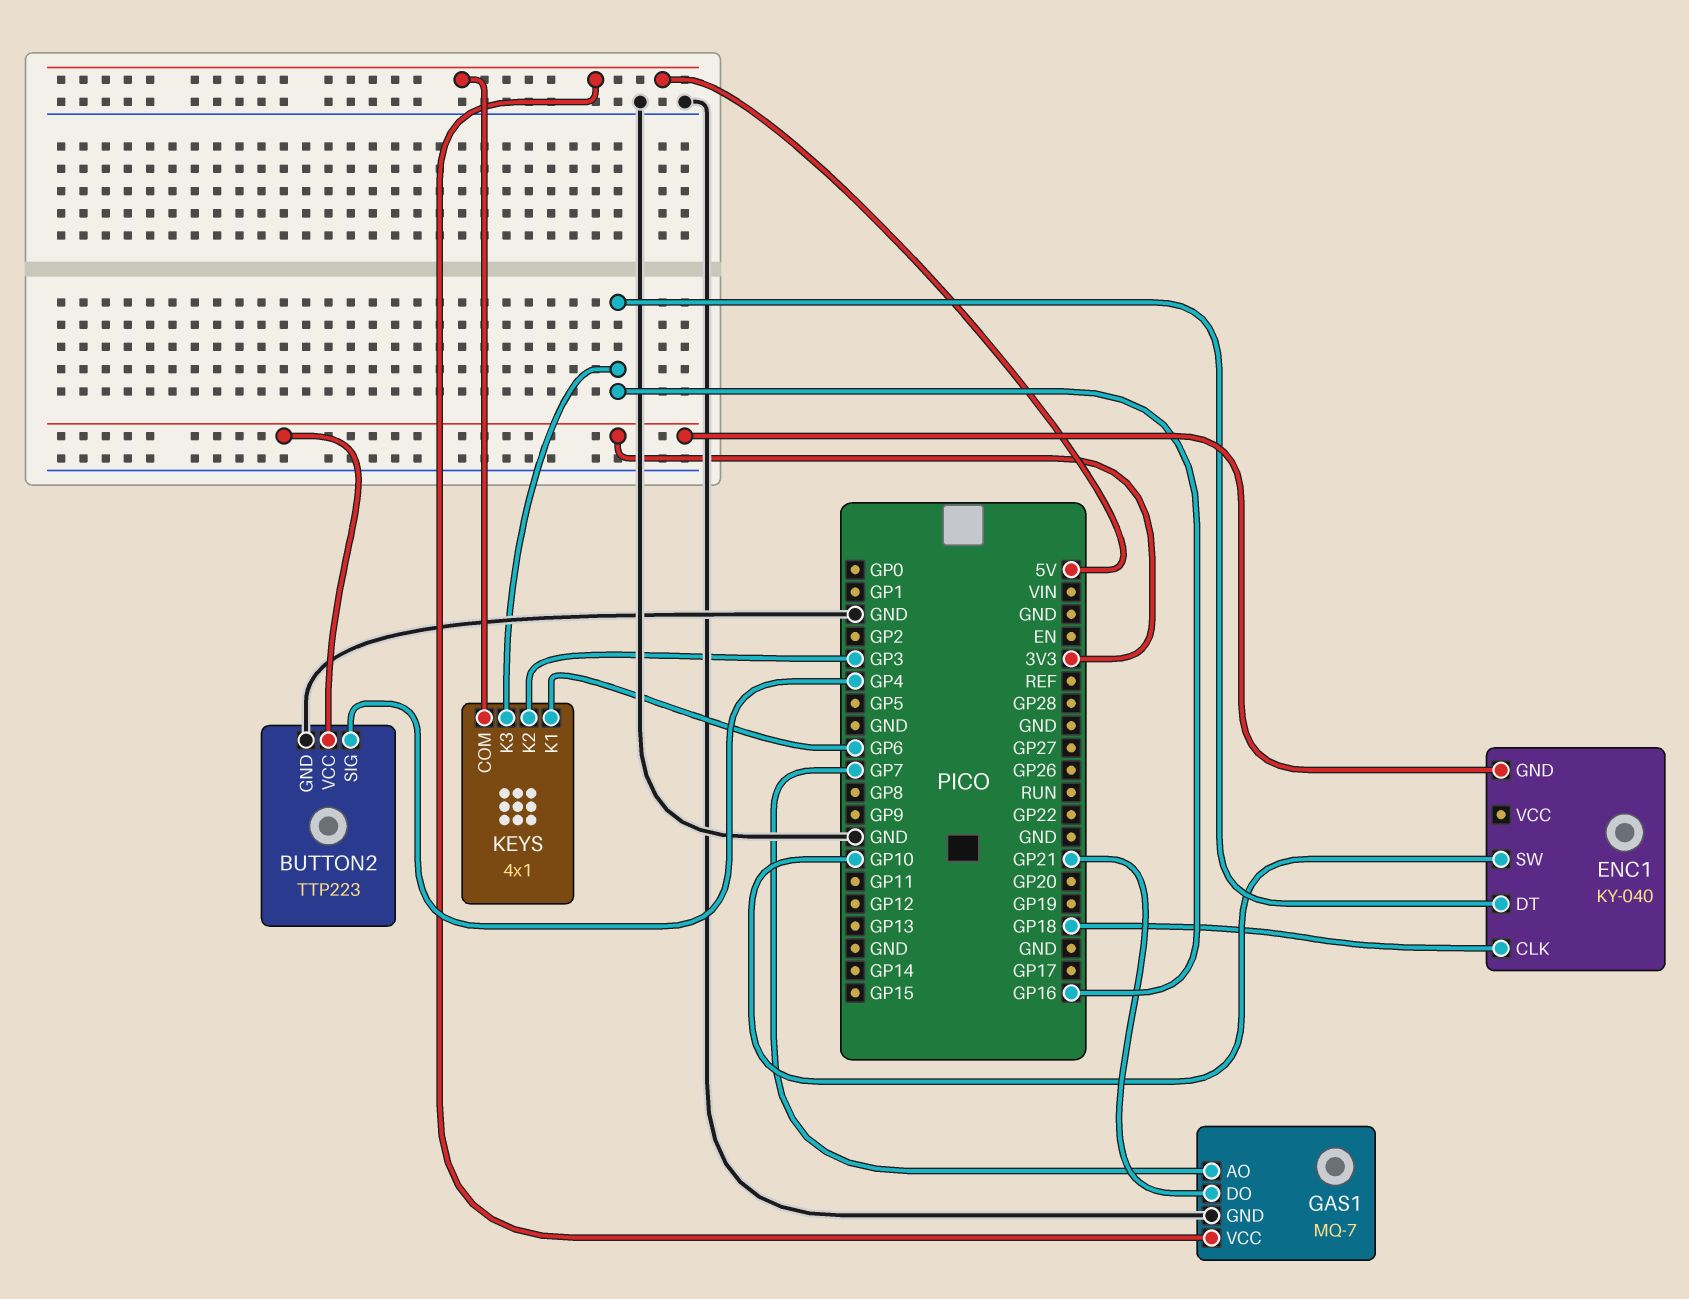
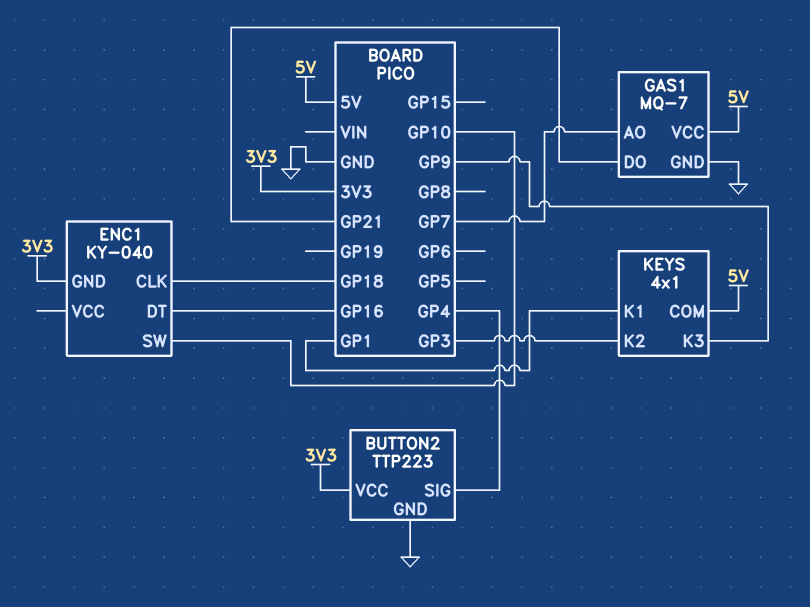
KEYS pin K1: GP6 -> GP1
KEYS pin K3: GP16 -> GP9

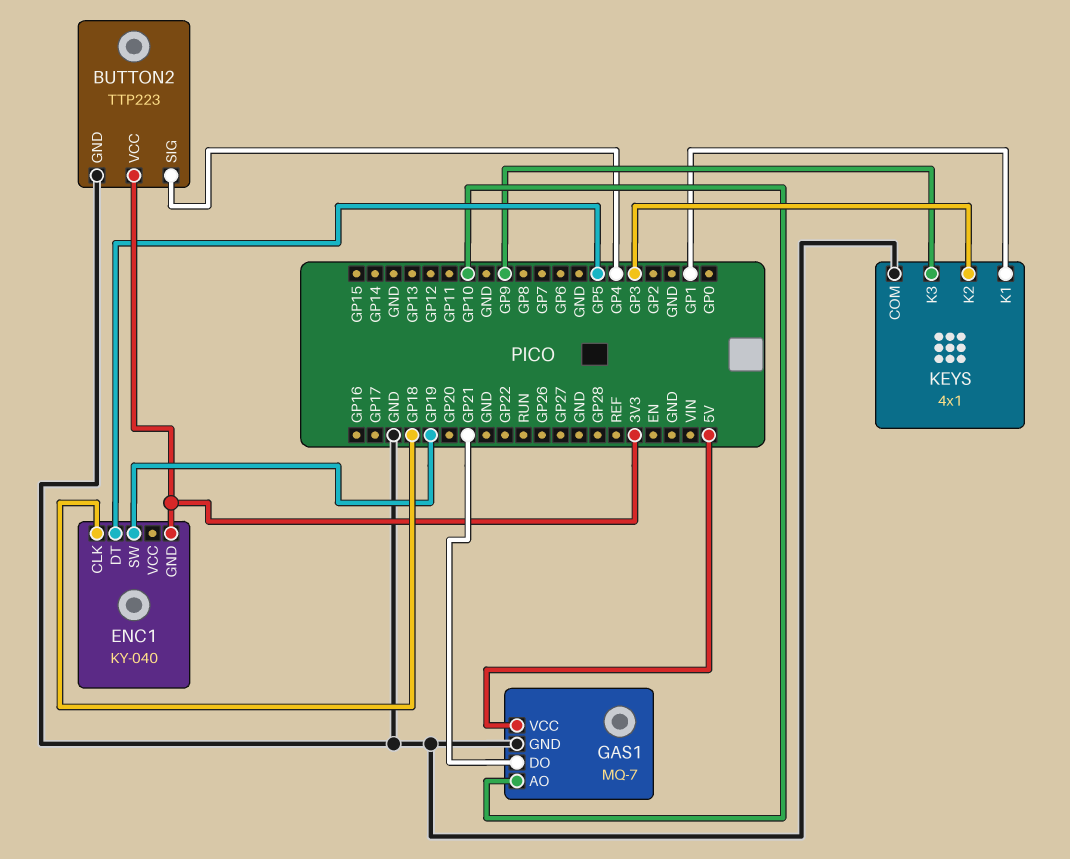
ENC1 pin DT: GP16 -> GP5
ENC1 pin SW: GP10 -> GP19
GAS1 pin AO: GP7 -> GP10
KEYS pin COM: 5V -> GND

